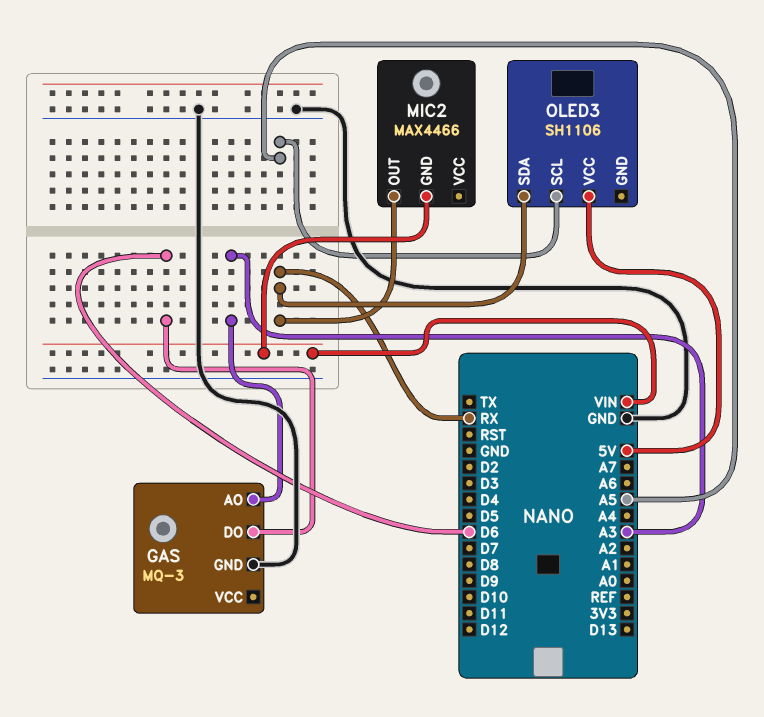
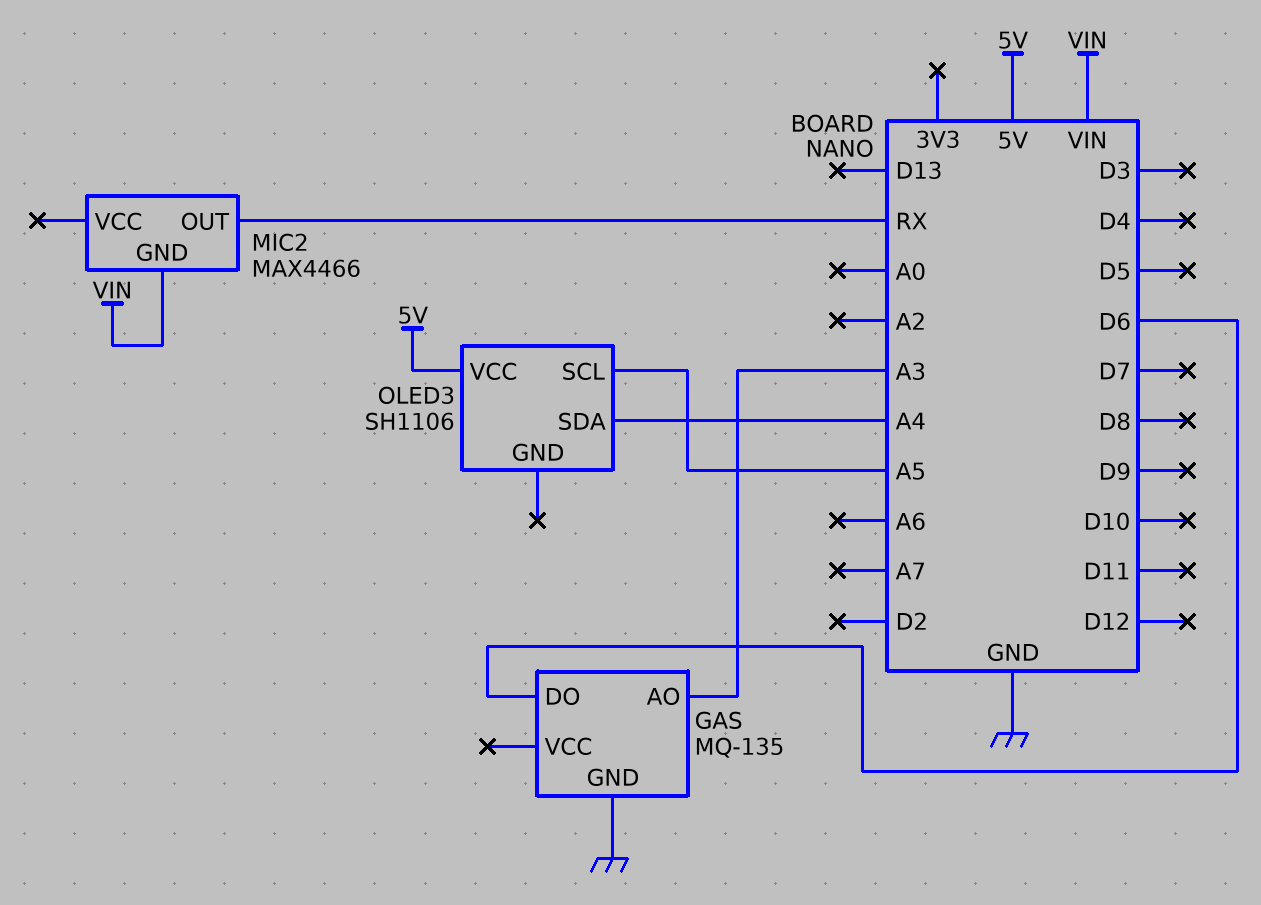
GAS: MQ-3 -> MQ-135
OLED3 pin SDA: RX -> A4

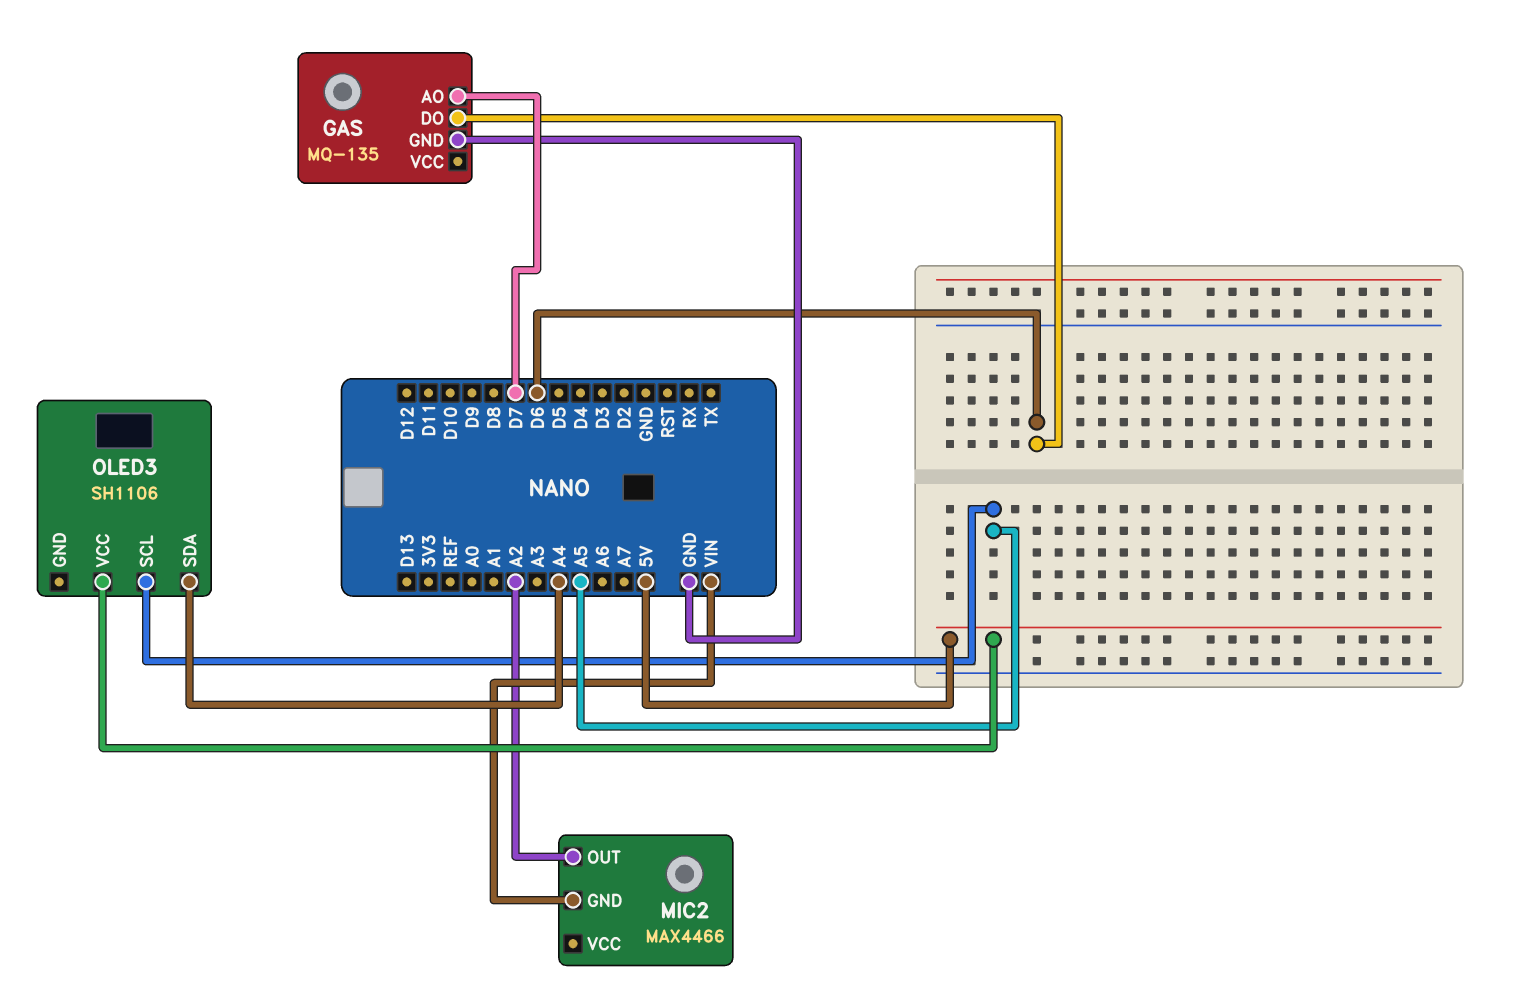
GAS pin AO: A3 -> D7
MIC2 pin OUT: RX -> A2

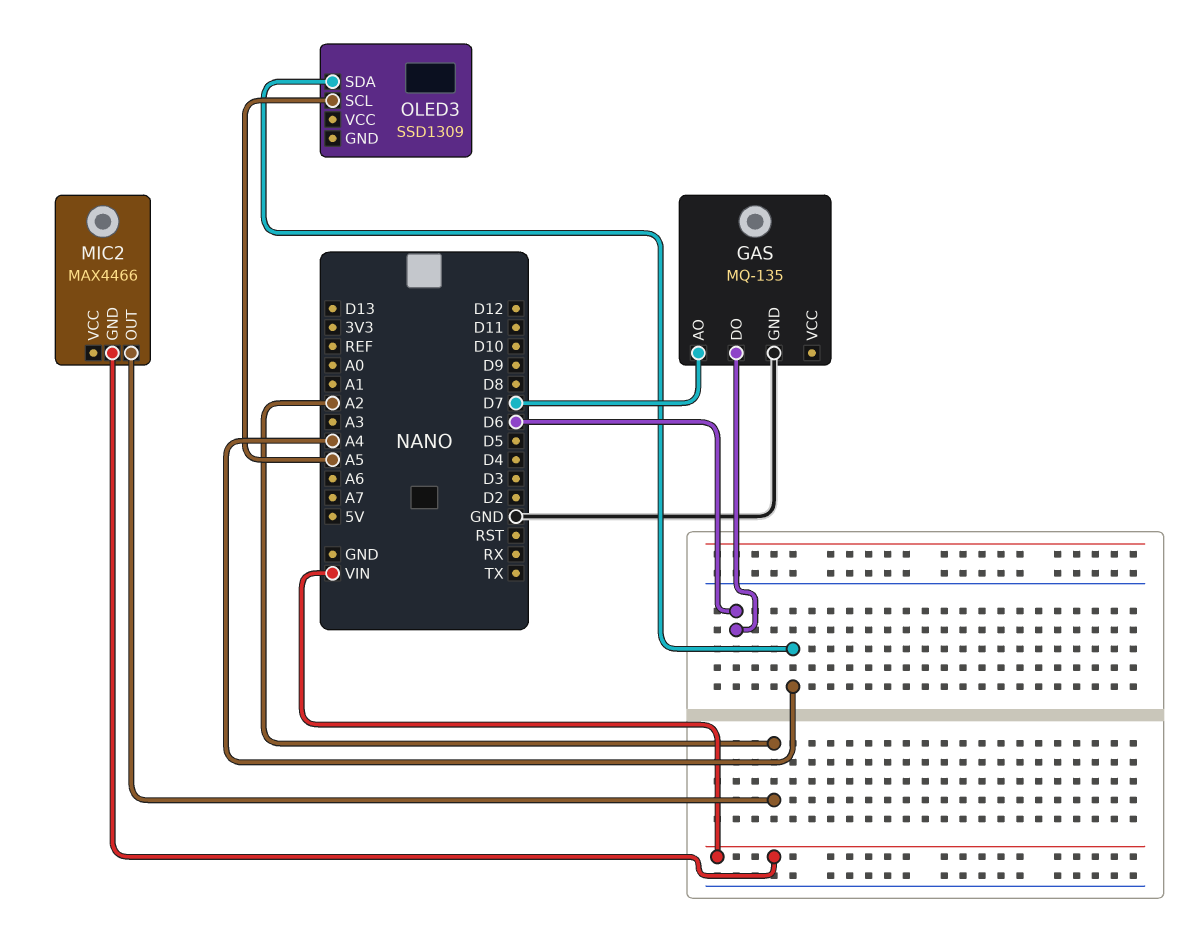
OLED3: SH1106 -> SSD1309
OLED3 pin VCC: 5V -> none

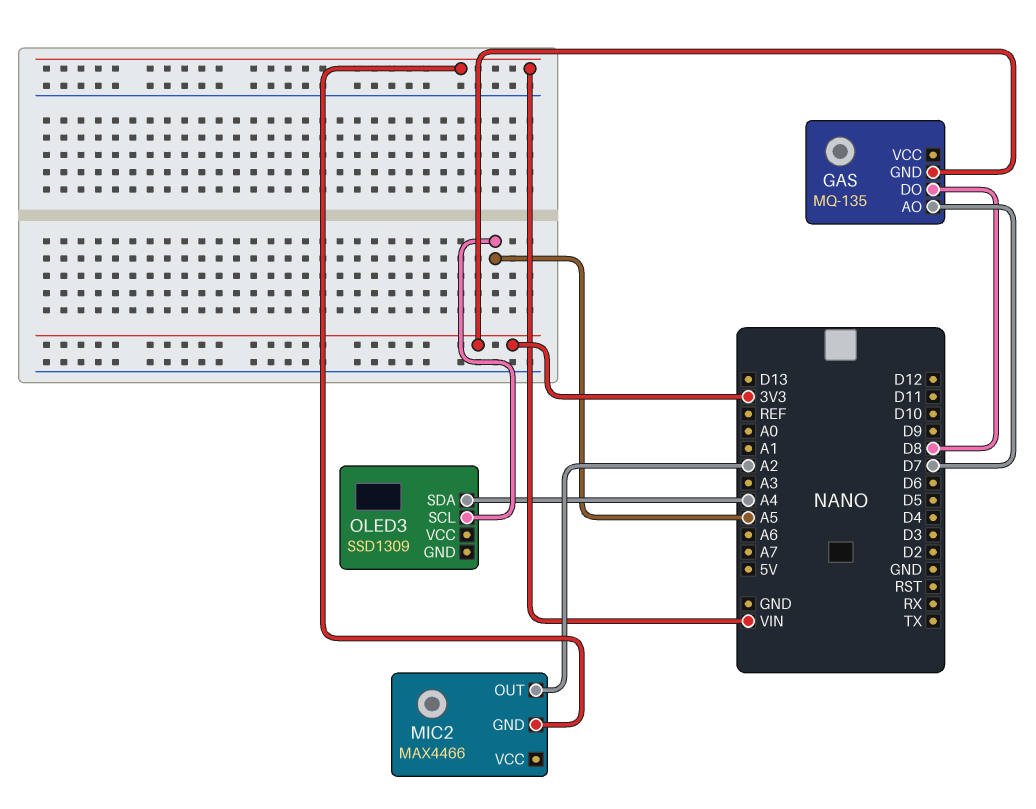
GAS pin DO: D6 -> D8
GAS pin GND: GND -> 3V3

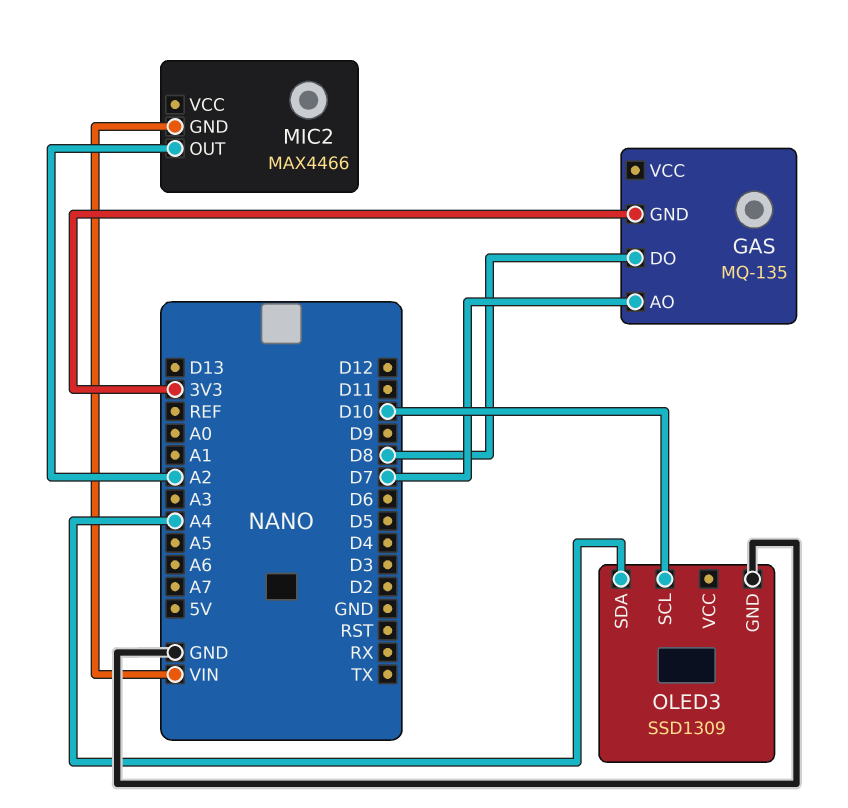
OLED3 pin GND: none -> GND
OLED3 pin SCL: A5 -> D10

